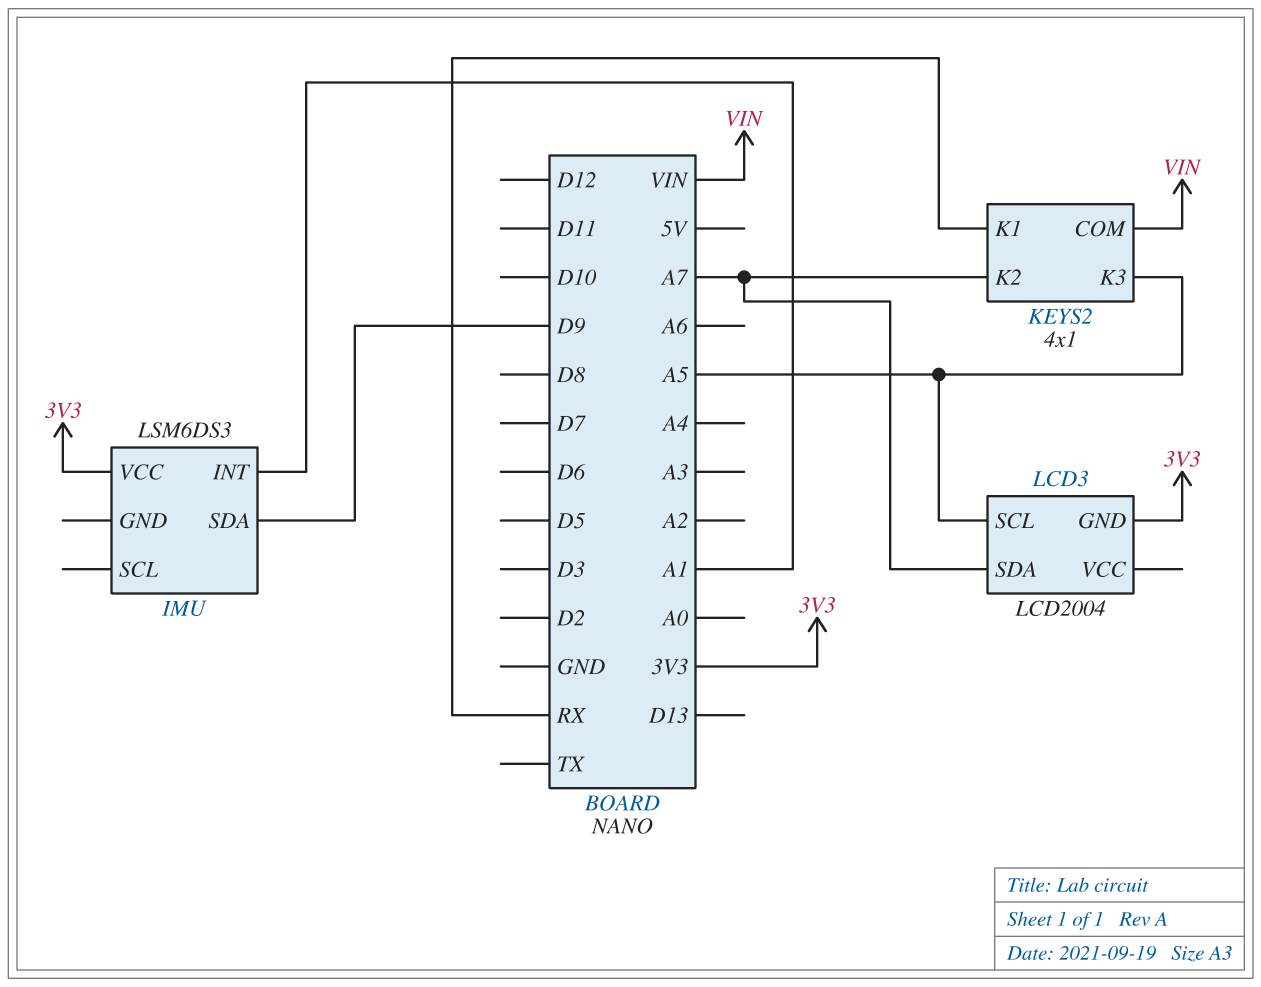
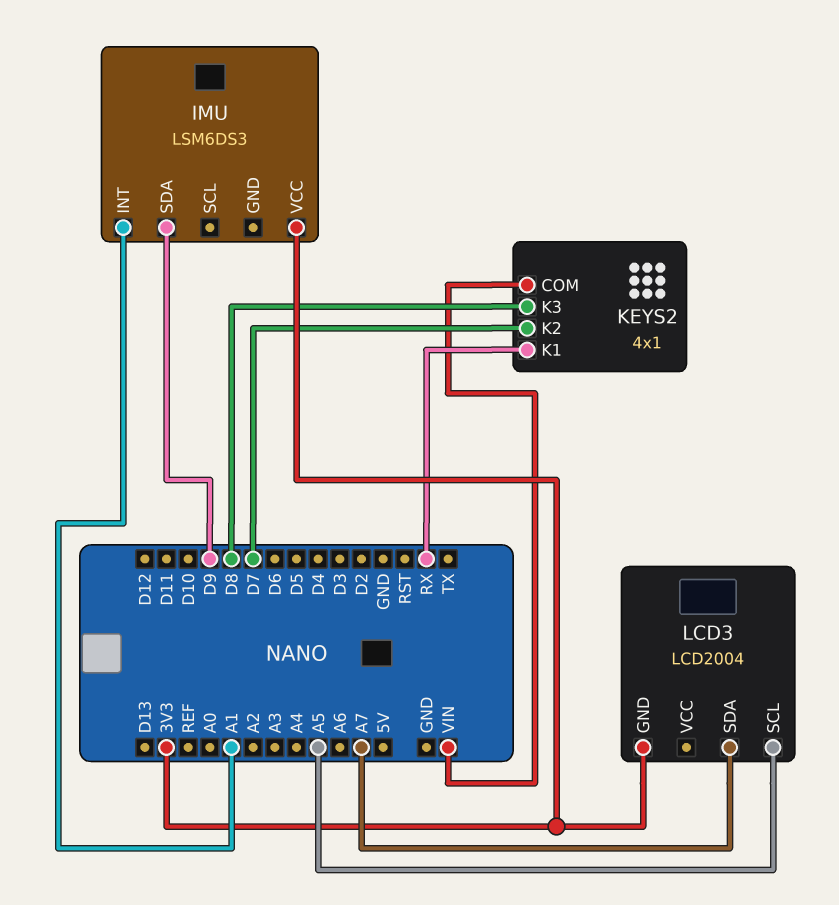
KEYS2 pin K2: A7 -> D7
KEYS2 pin K3: A5 -> D8

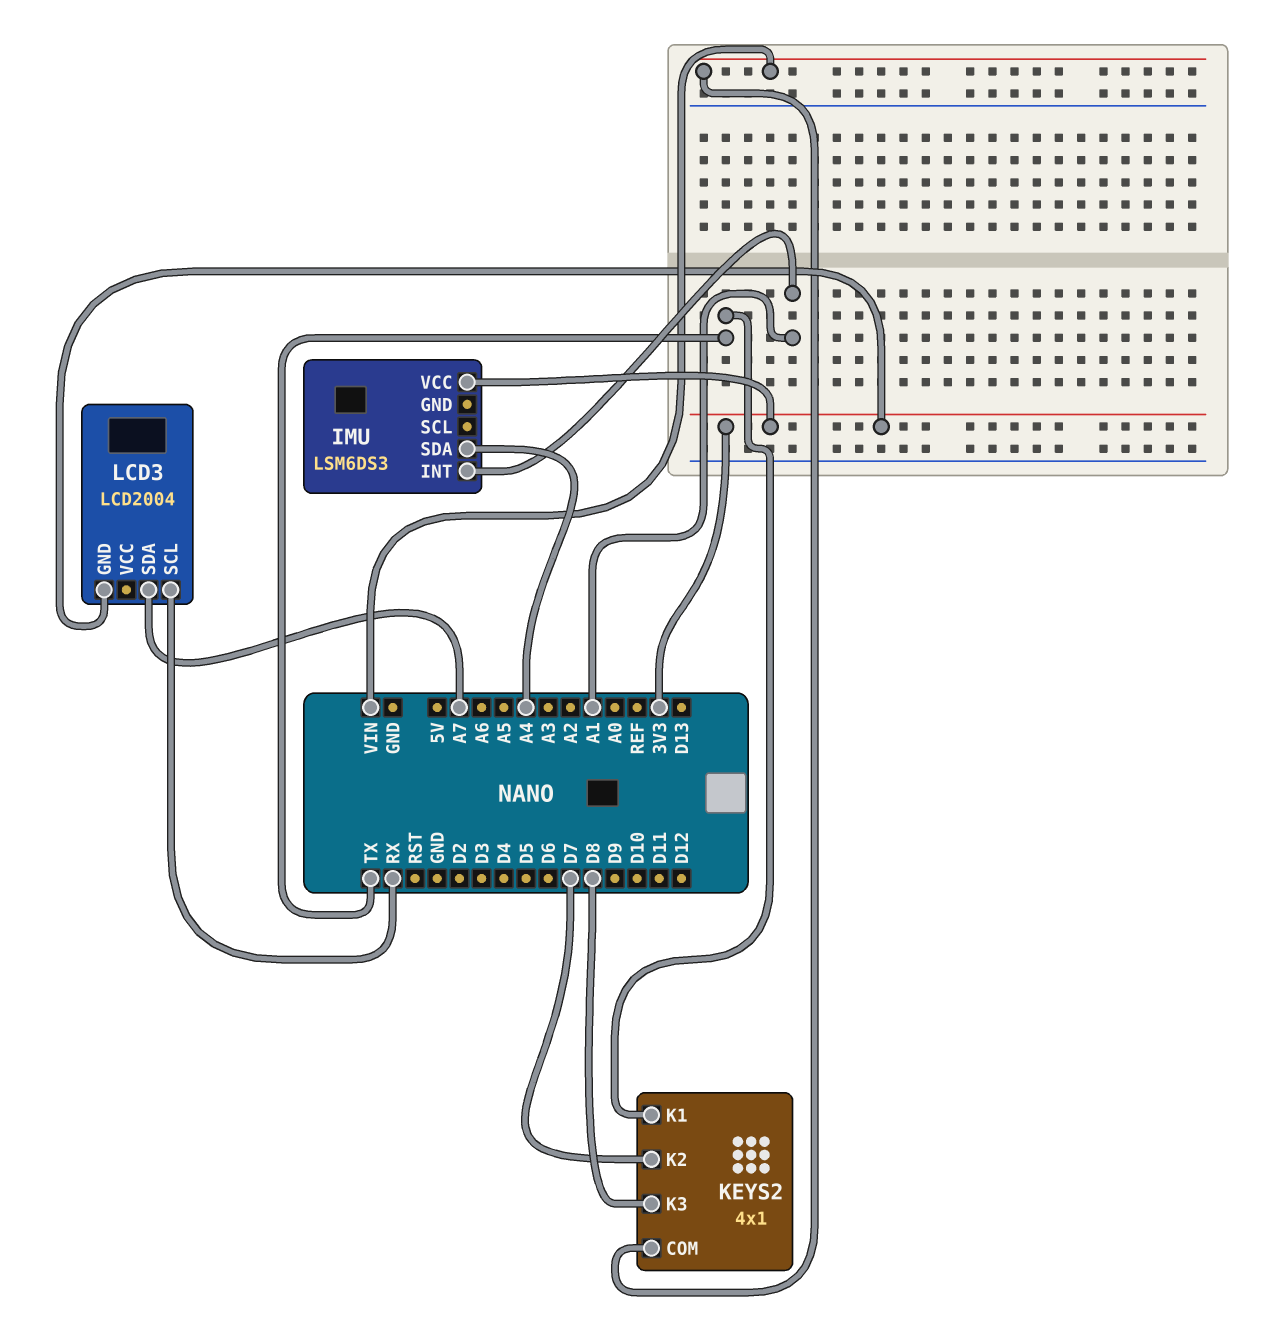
IMU pin SDA: D9 -> A4
KEYS2 pin K1: RX -> TX
LCD3 pin SCL: A5 -> RX

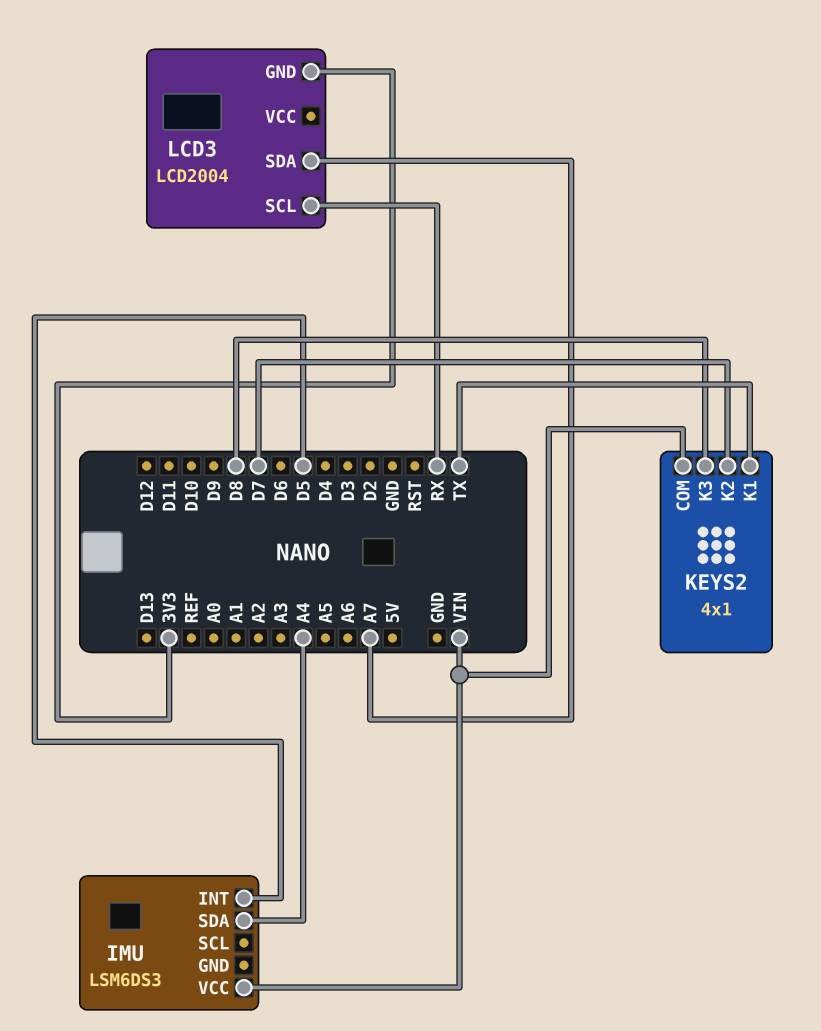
IMU pin INT: A1 -> D5
IMU pin VCC: 3V3 -> VIN

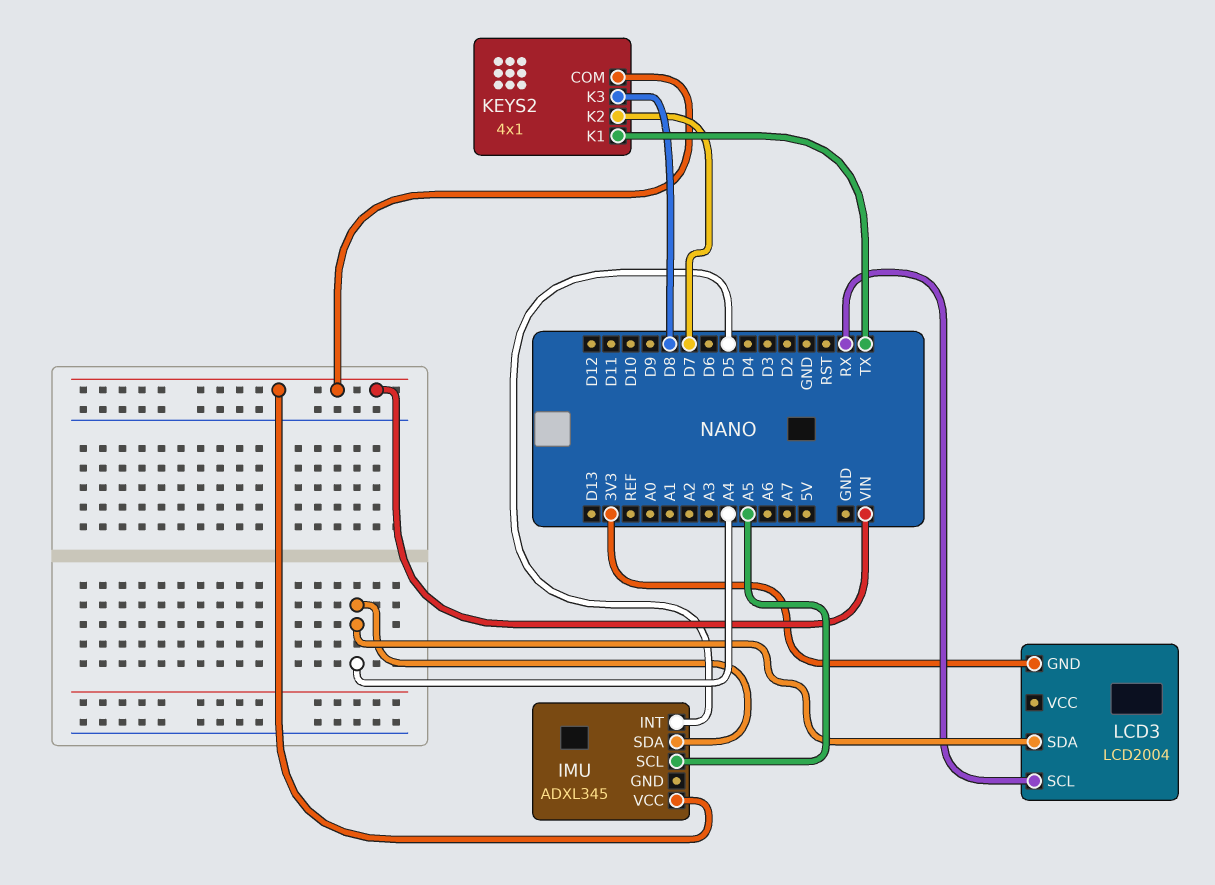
IMU: LSM6DS3 -> ADXL345
IMU pin SCL: none -> A5
LCD3 pin SDA: A7 -> A4

